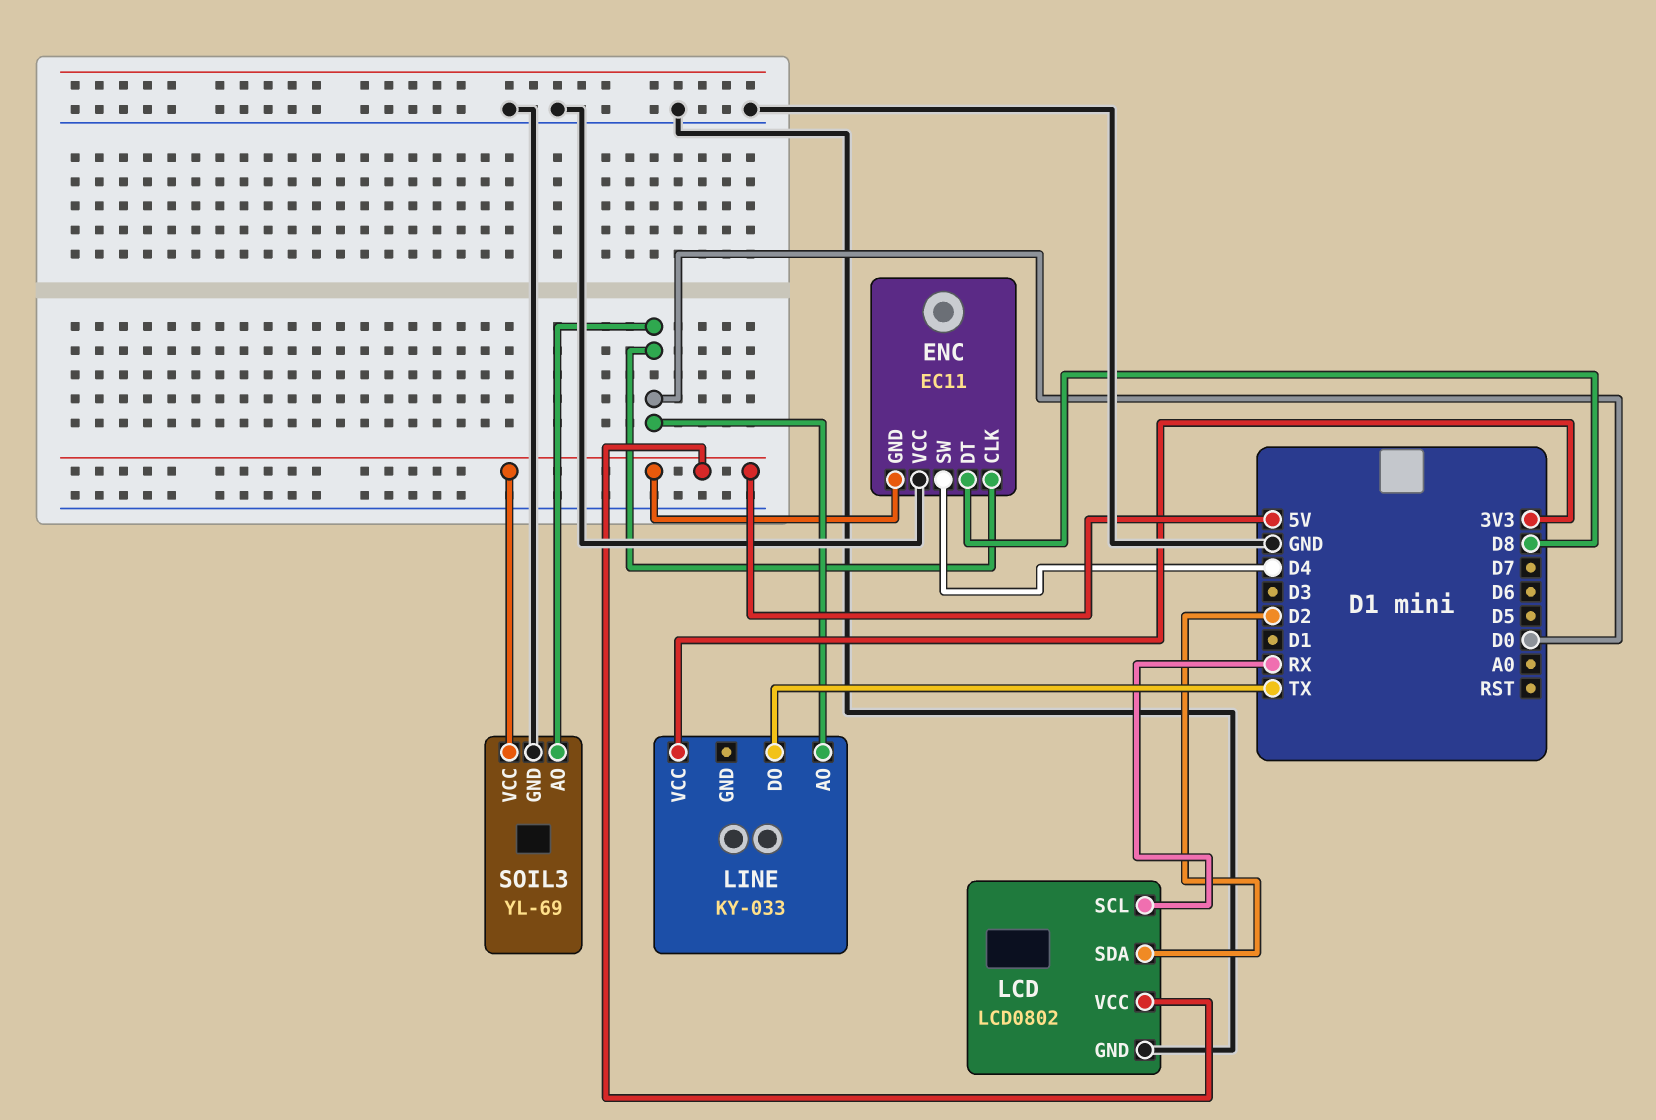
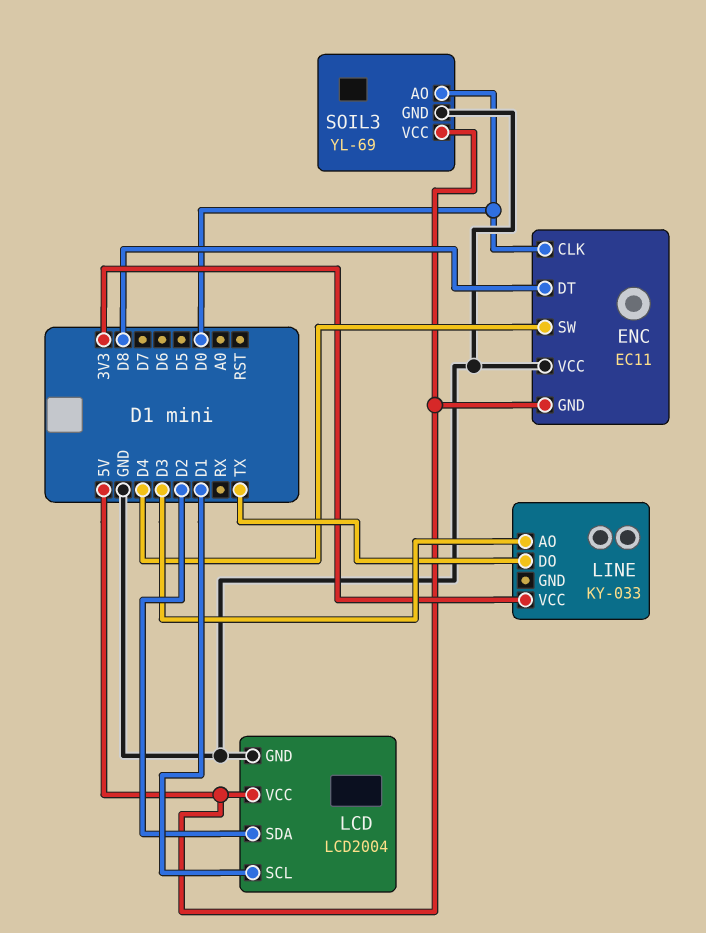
LCD: LCD0802 -> LCD2004
LCD pin SCL: RX -> D1
LINE pin AO: D0 -> D3

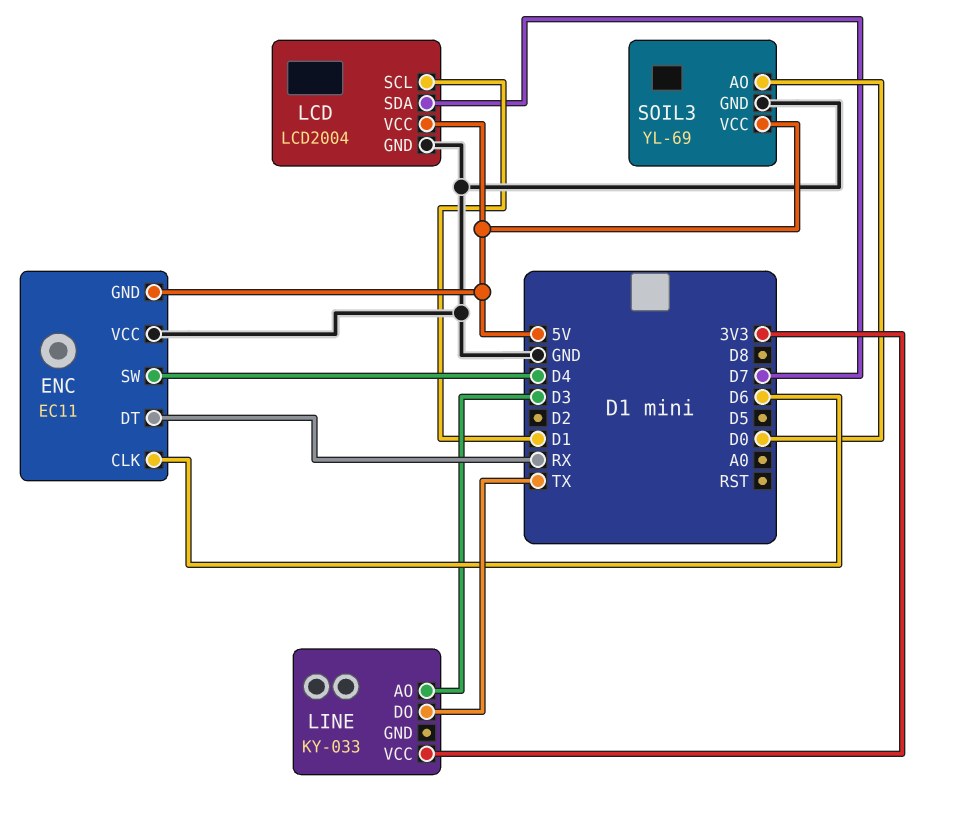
ENC pin CLK: D0 -> D6
ENC pin DT: D8 -> RX
LCD pin SDA: D2 -> D7

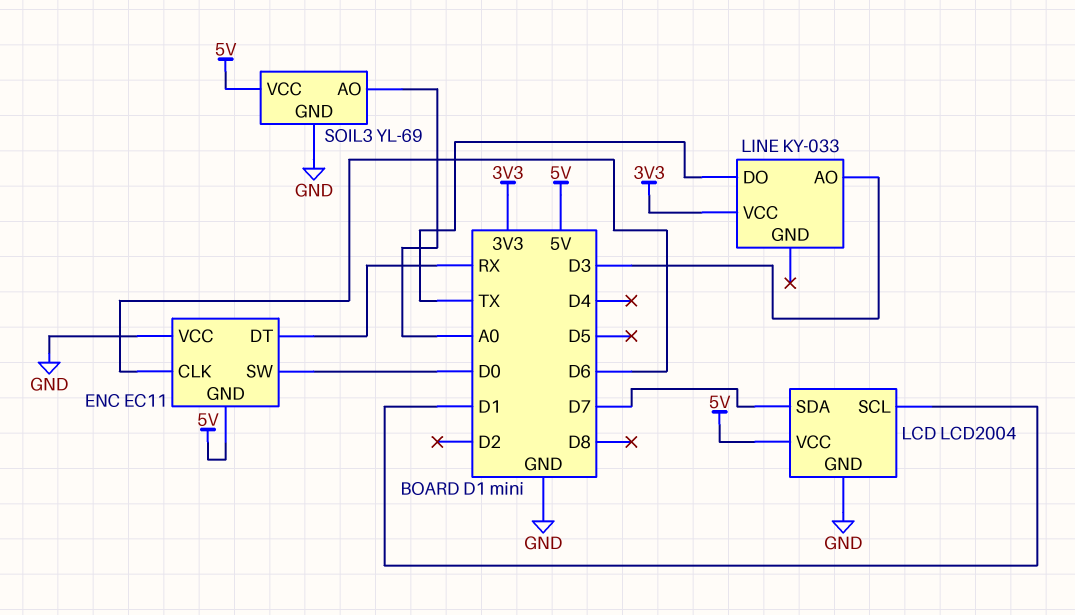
ENC pin SW: D4 -> D0
SOIL3 pin AO: D0 -> A0

